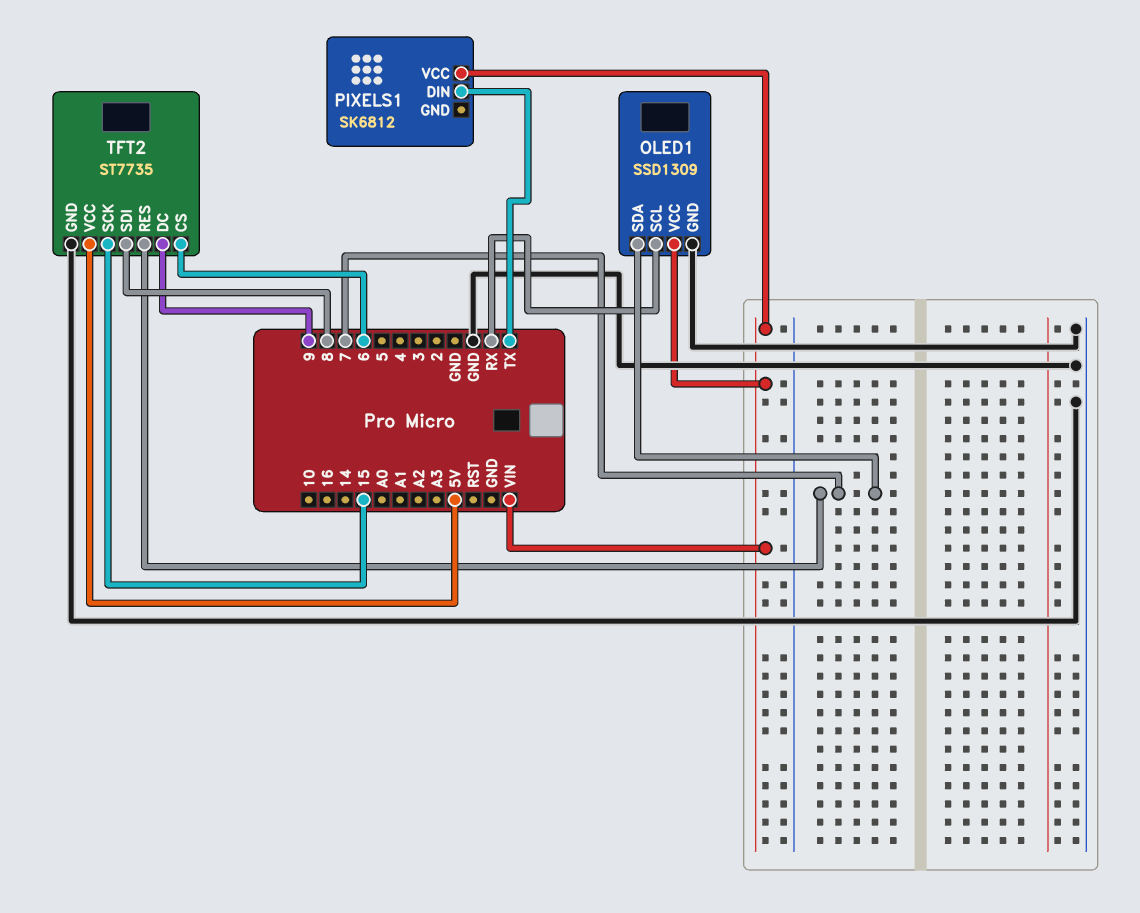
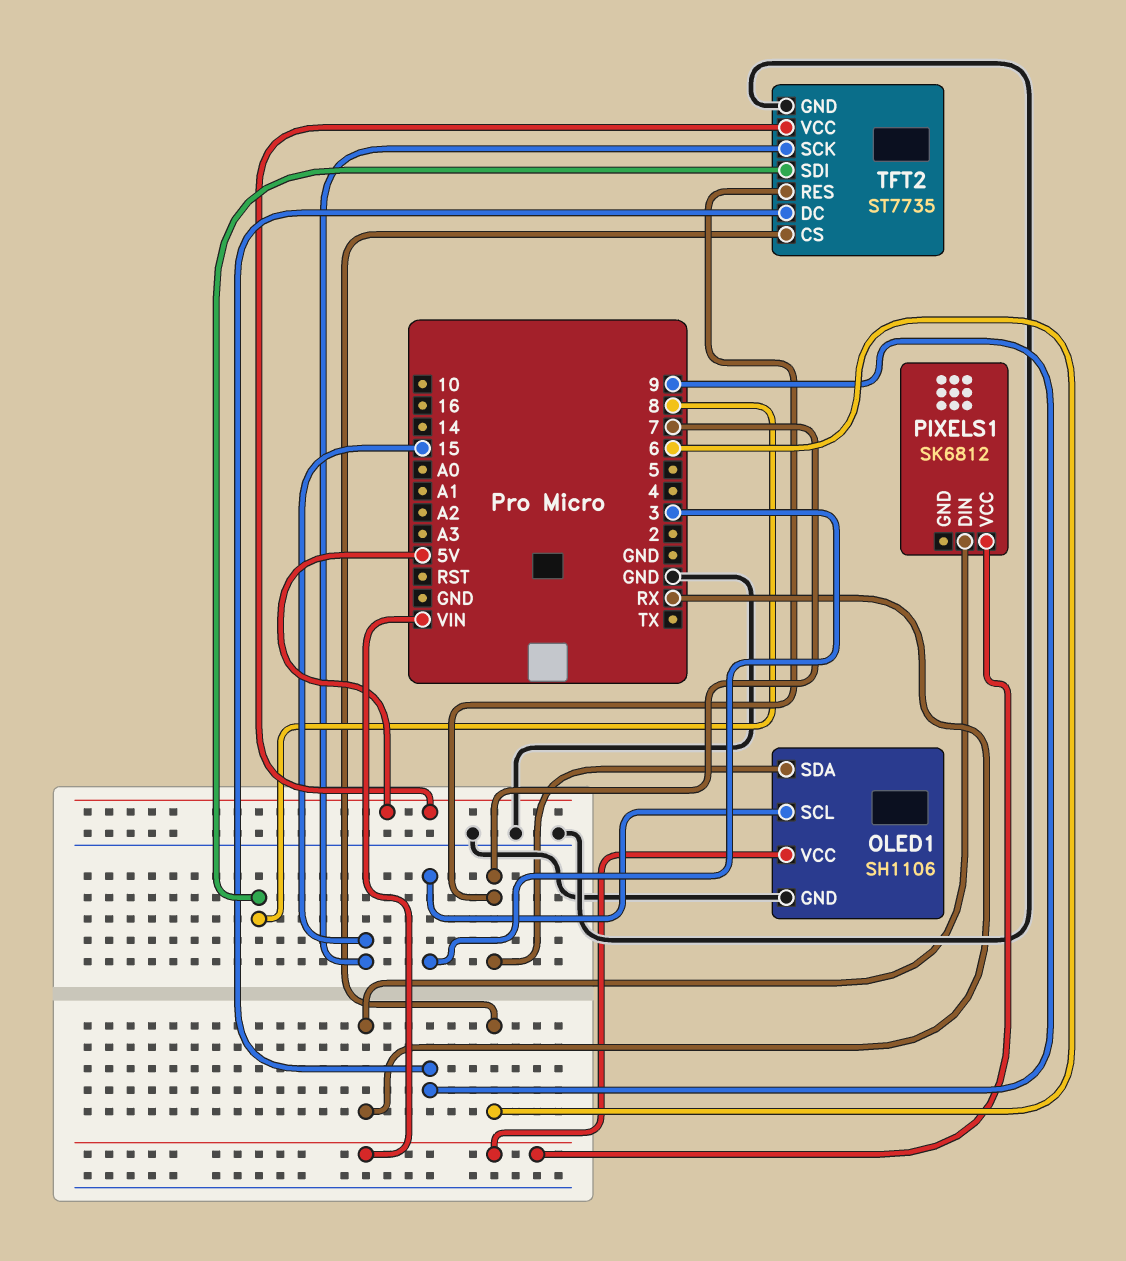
OLED1: SSD1309 -> SH1106
OLED1 pin SCL: RX -> 3
PIXELS1 pin DIN: TX -> RX

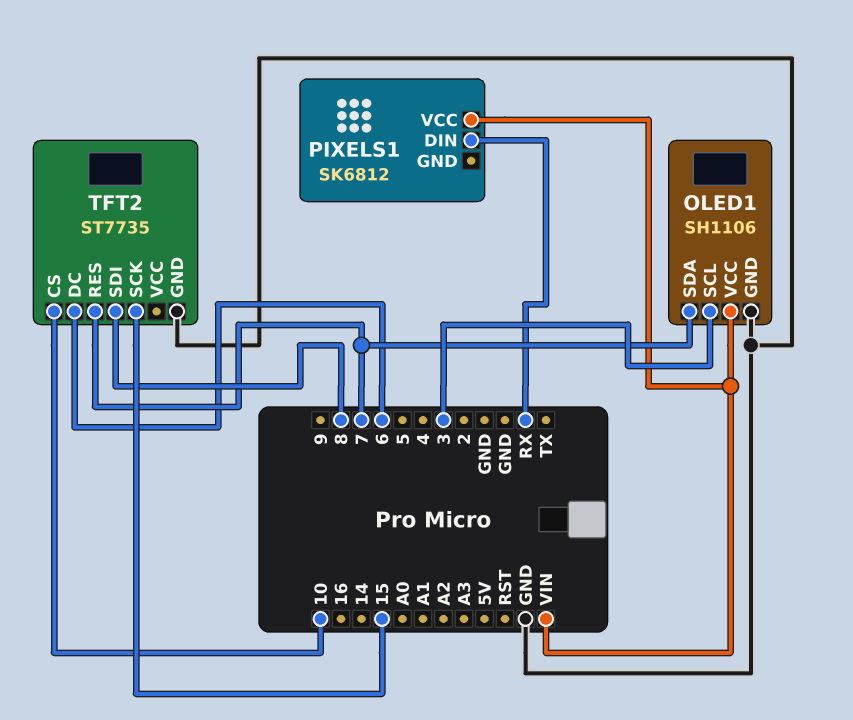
TFT2 pin CS: 6 -> 10
TFT2 pin DC: 9 -> 6
TFT2 pin VCC: 5V -> none

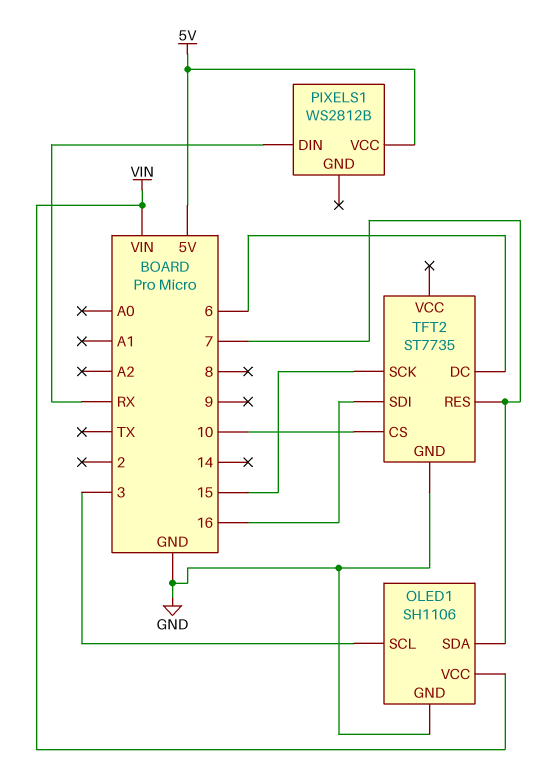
PIXELS1: SK6812 -> WS2812B
PIXELS1 pin VCC: VIN -> 5V
TFT2 pin SDI: 8 -> 16

